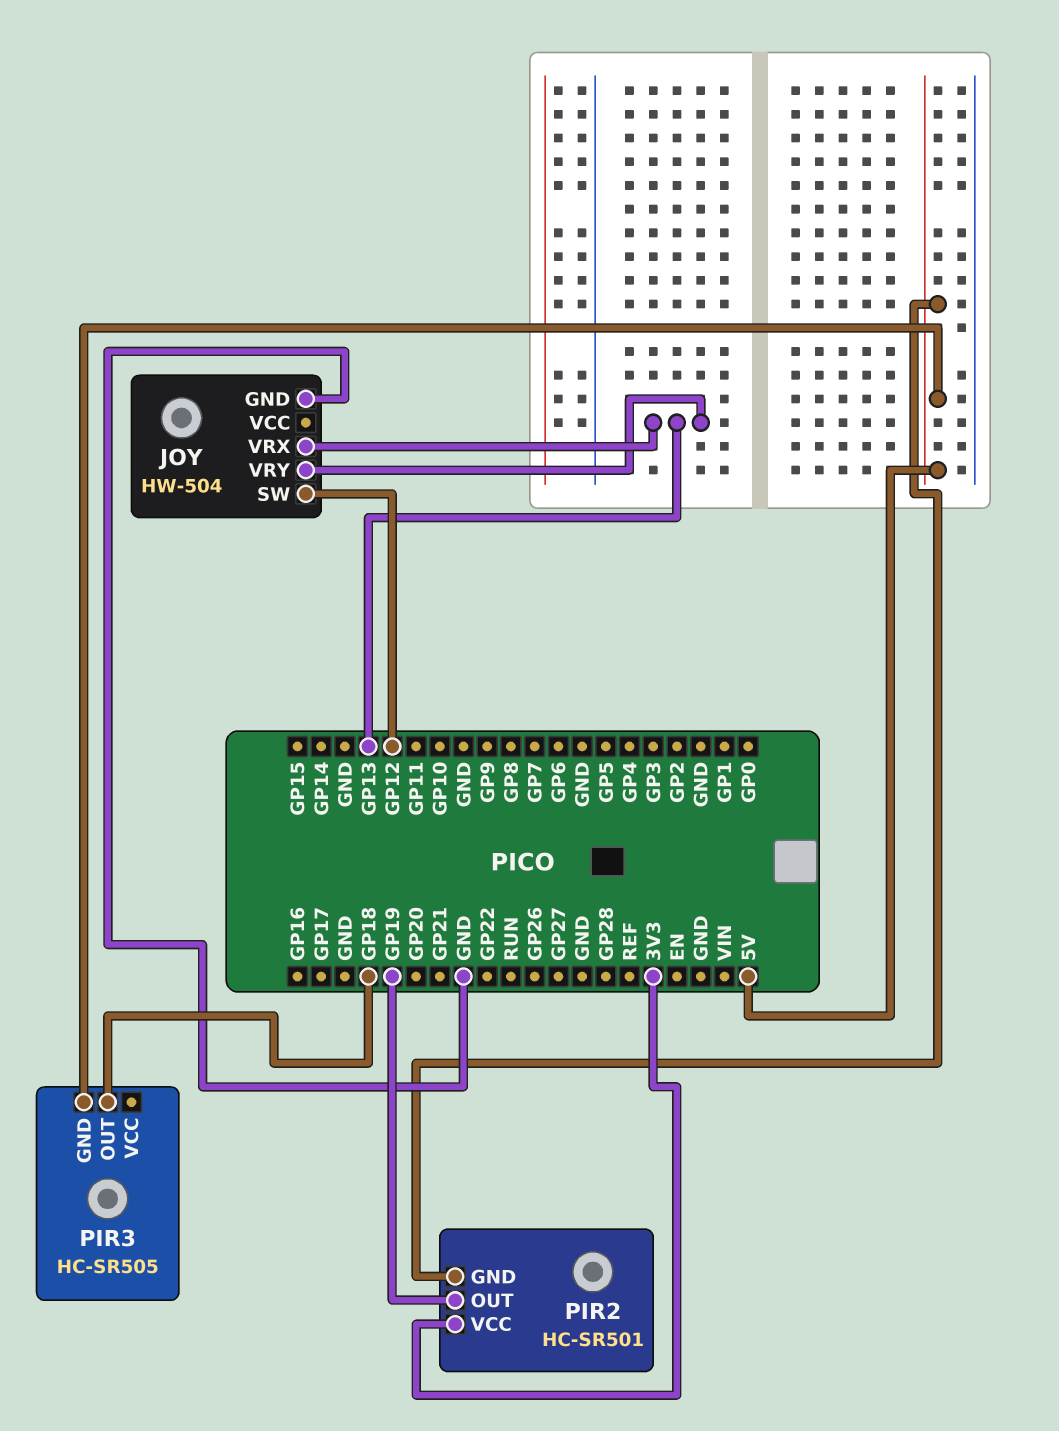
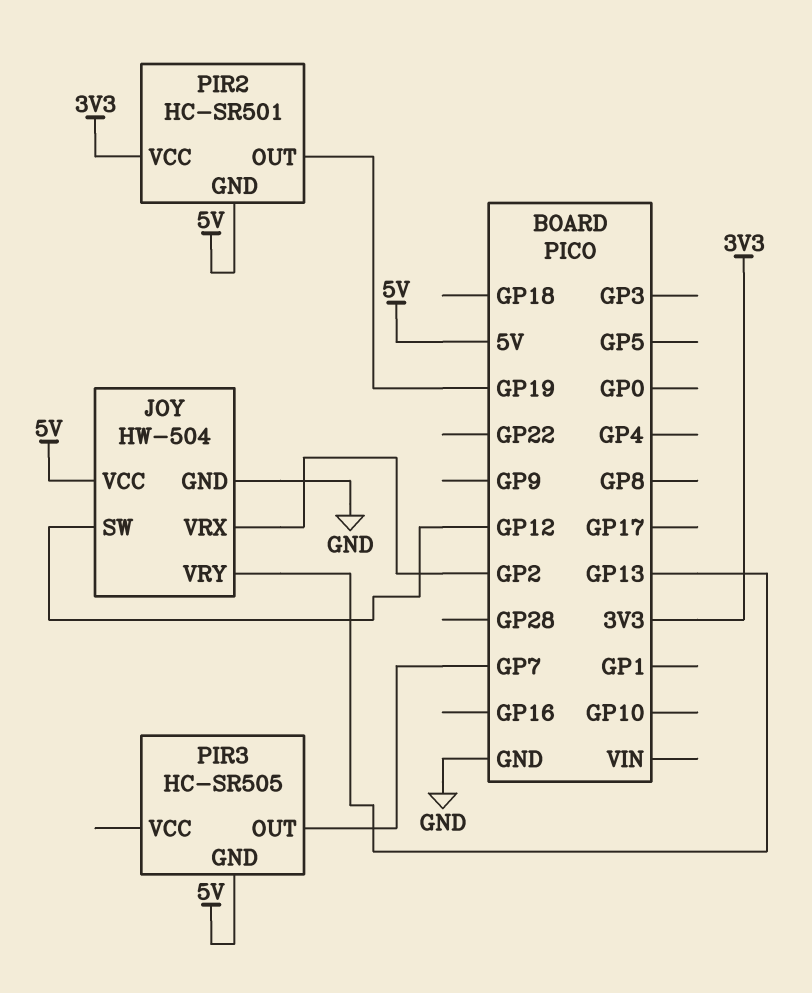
JOY pin VCC: none -> 5V
JOY pin VRX: GP13 -> GP2
PIR3 pin OUT: GP18 -> GP7

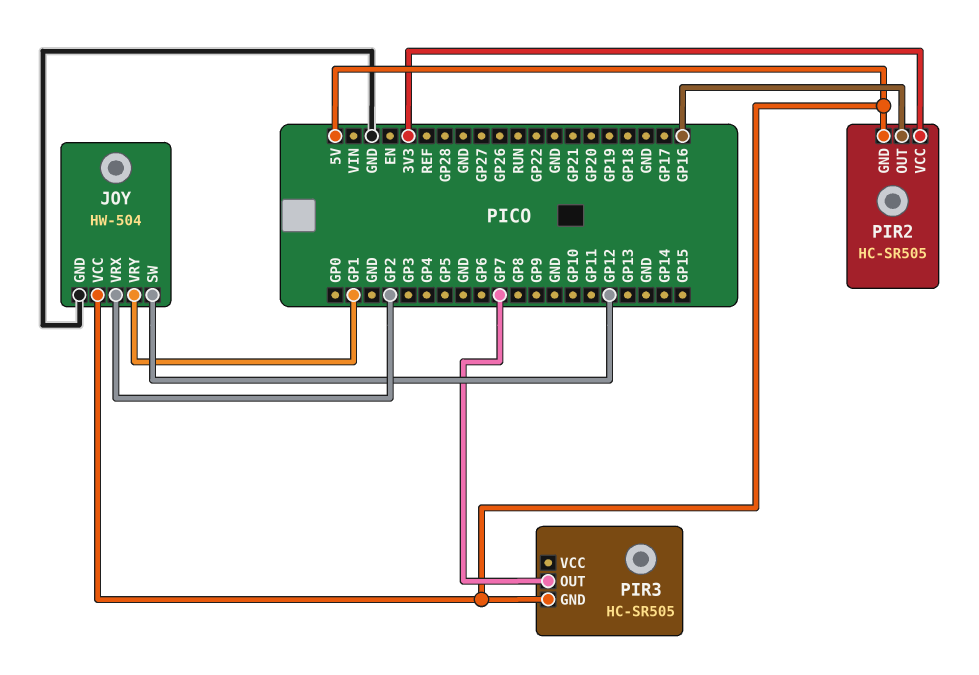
JOY pin VRY: GP13 -> GP1
PIR2: HC-SR501 -> HC-SR505
PIR2 pin OUT: GP19 -> GP16

